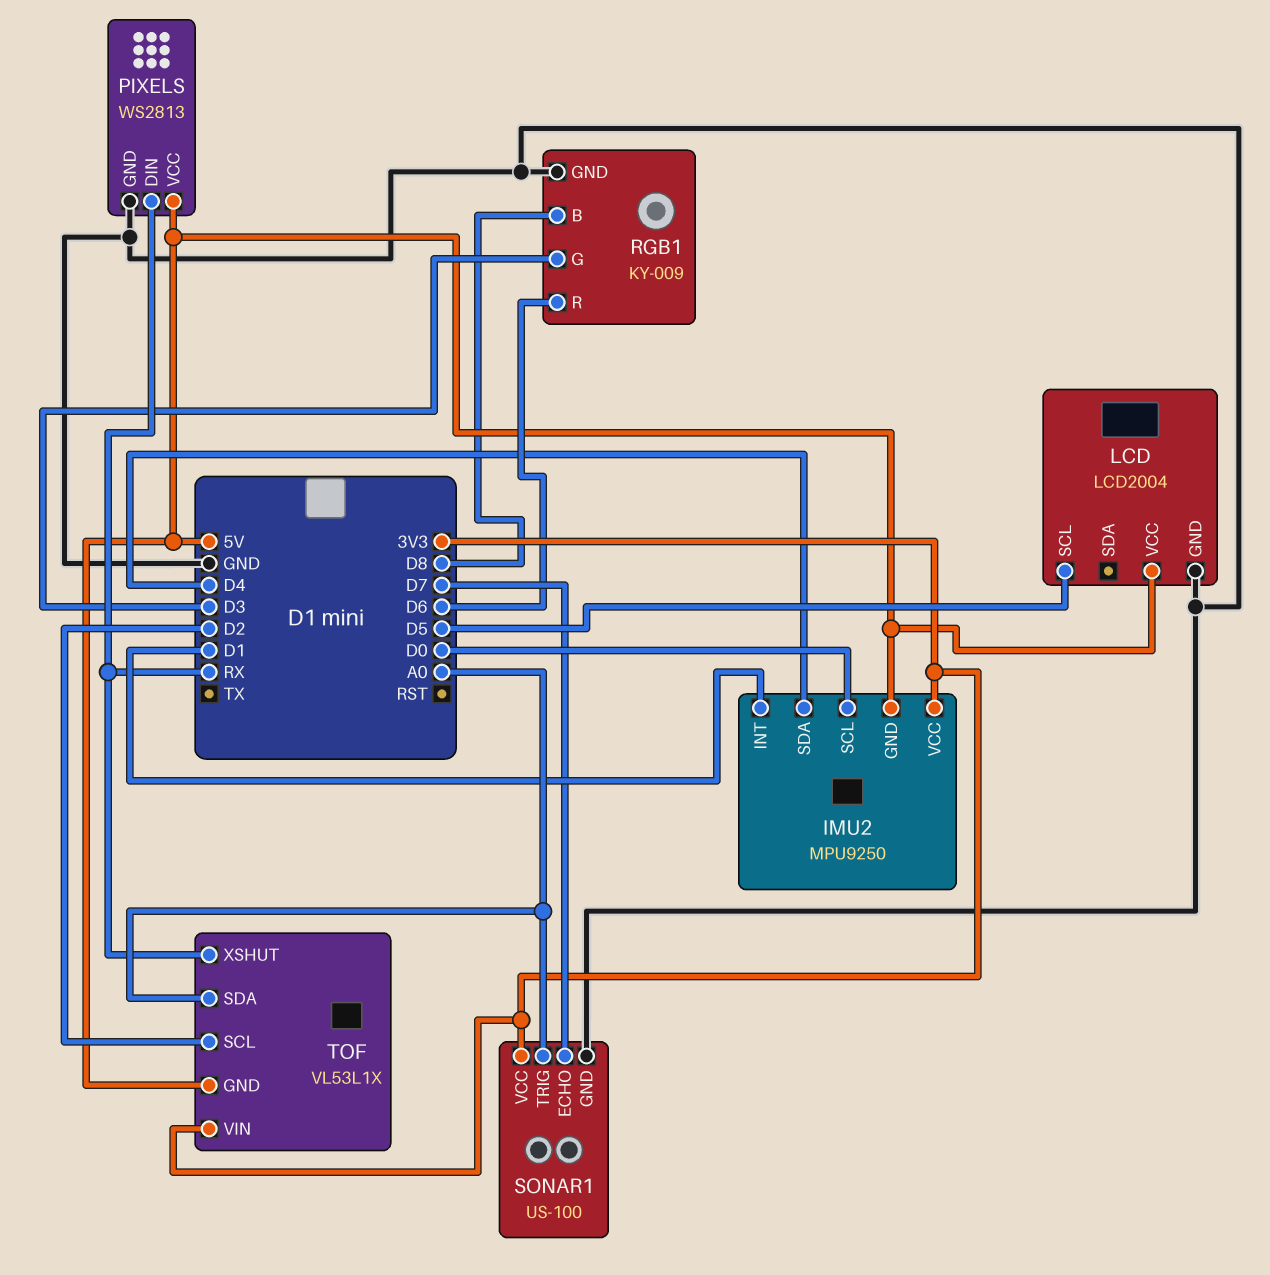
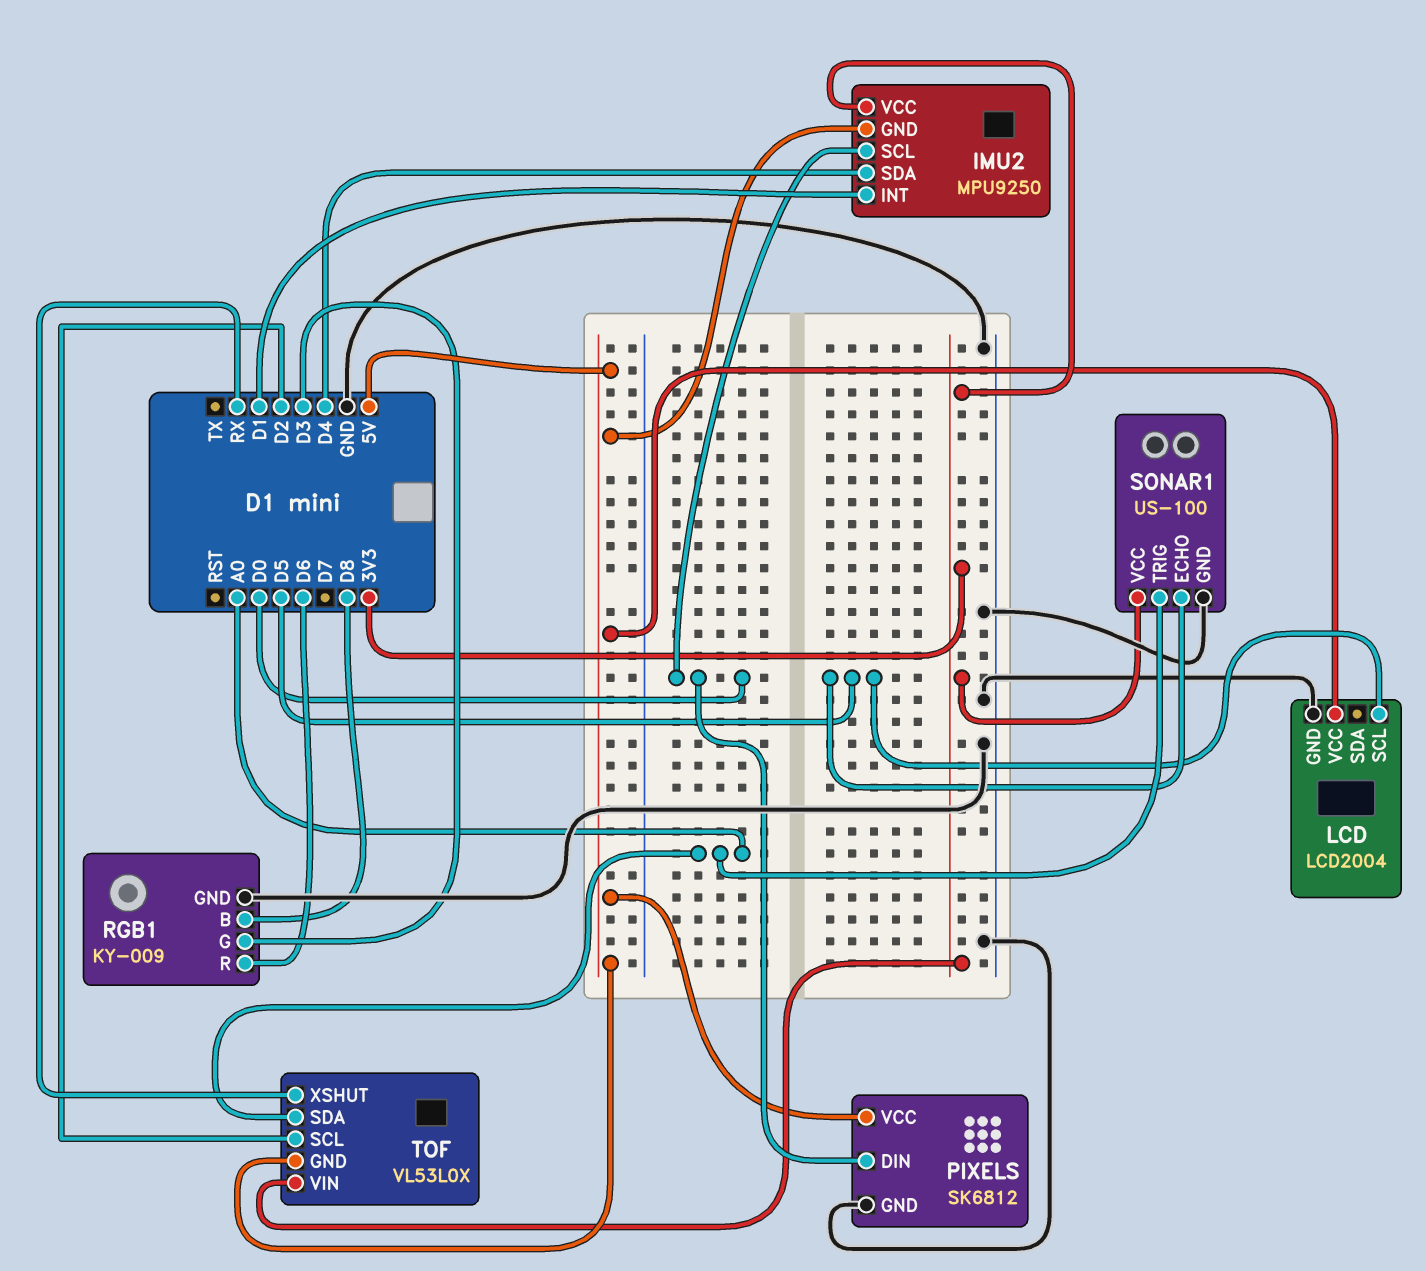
PIXELS: WS2813 -> SK6812
PIXELS pin DIN: RX -> D0
SONAR1 pin ECHO: D7 -> D5
TOF: VL53L1X -> VL53L0X

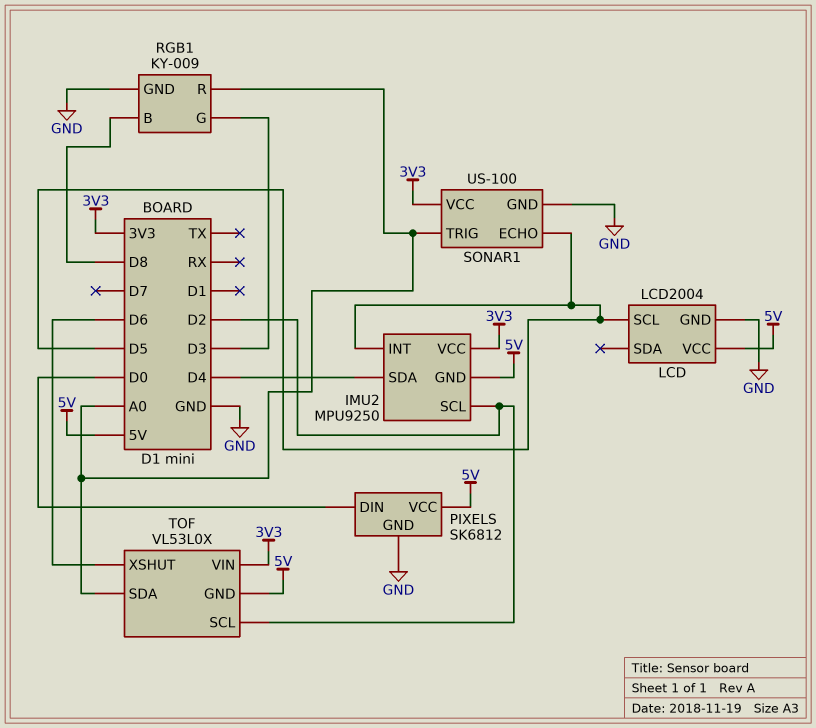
IMU2 pin INT: D1 -> D5
IMU2 pin SCL: D0 -> D2
RGB1 pin R: D6 -> A0
TOF pin XSHUT: RX -> D6

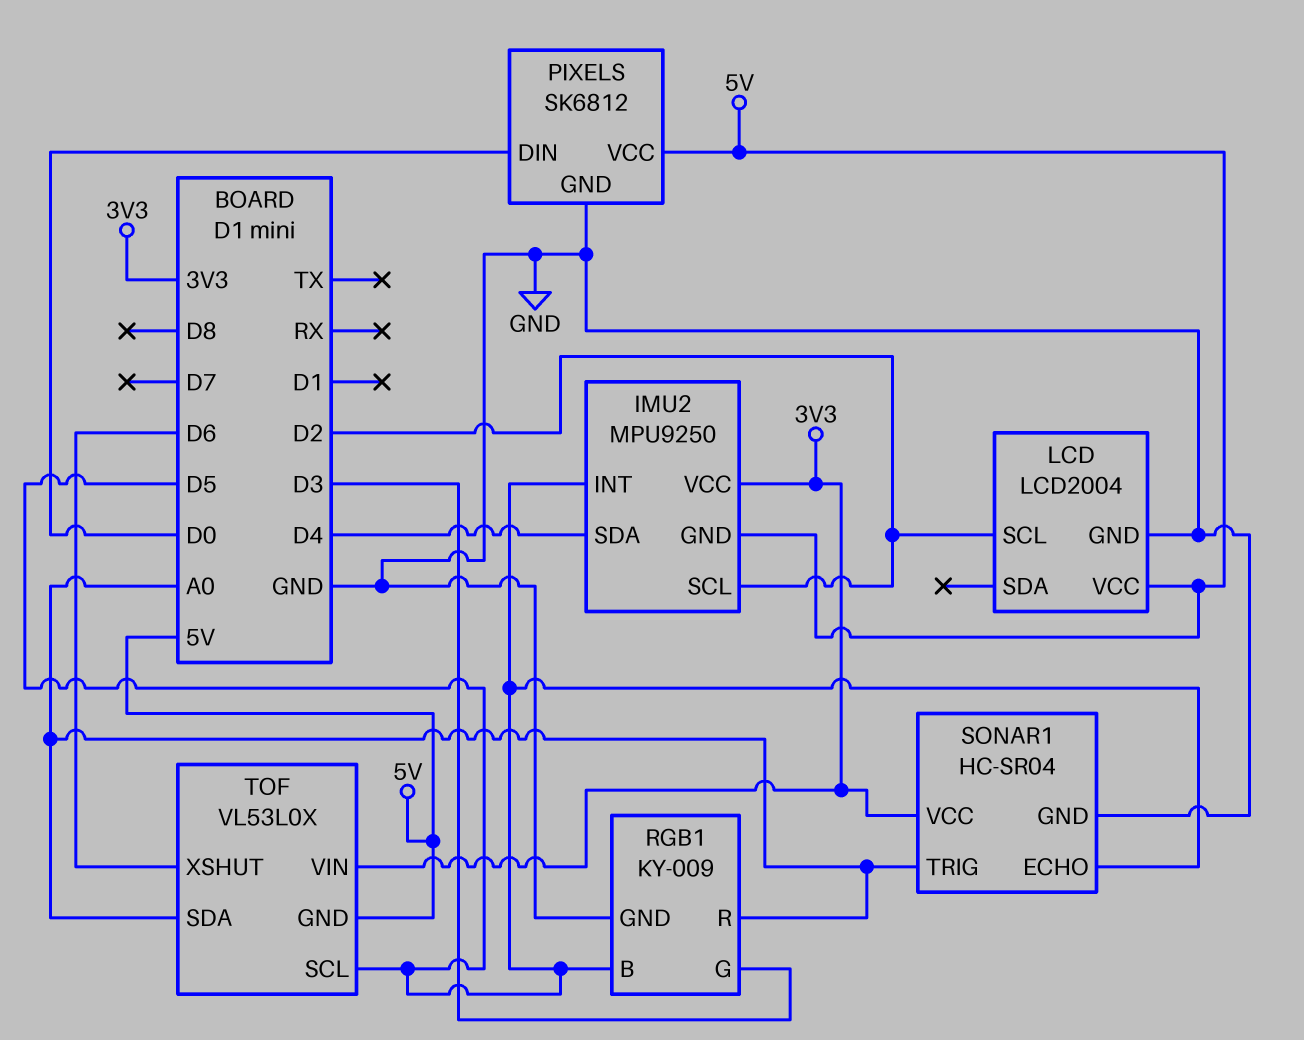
LCD pin SCL: D5 -> D2
RGB1 pin B: D8 -> D5
SONAR1: US-100 -> HC-SR04
TOF pin SCL: D2 -> D5

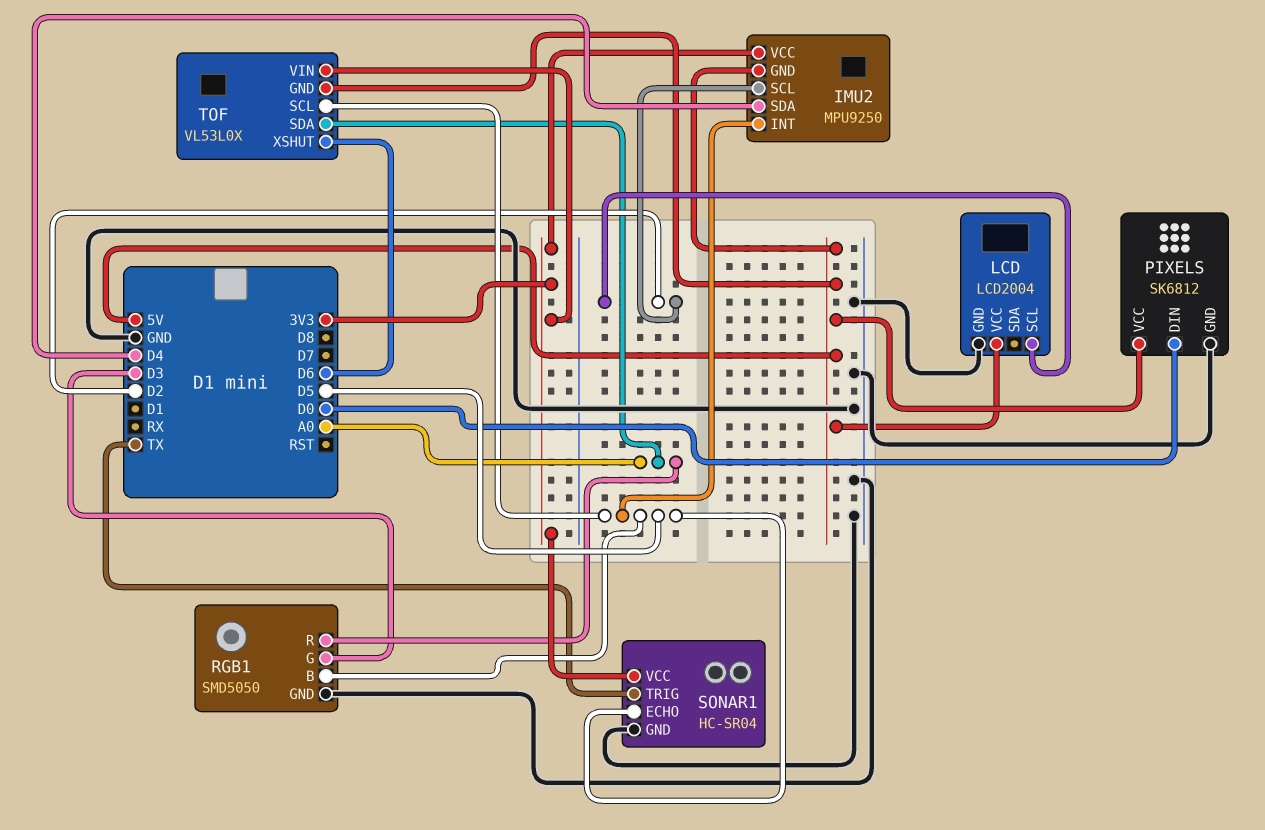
RGB1: KY-009 -> SMD5050
SONAR1 pin TRIG: A0 -> TX

